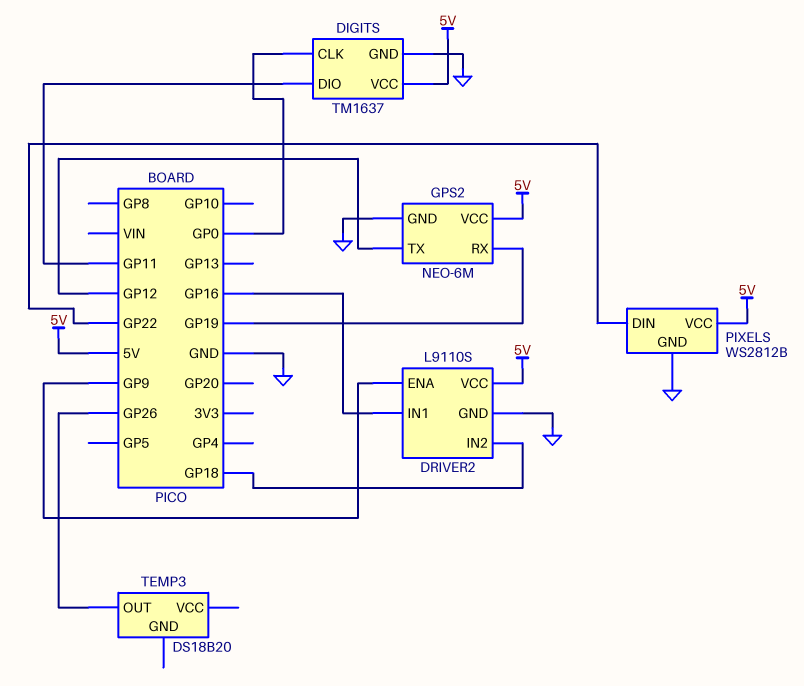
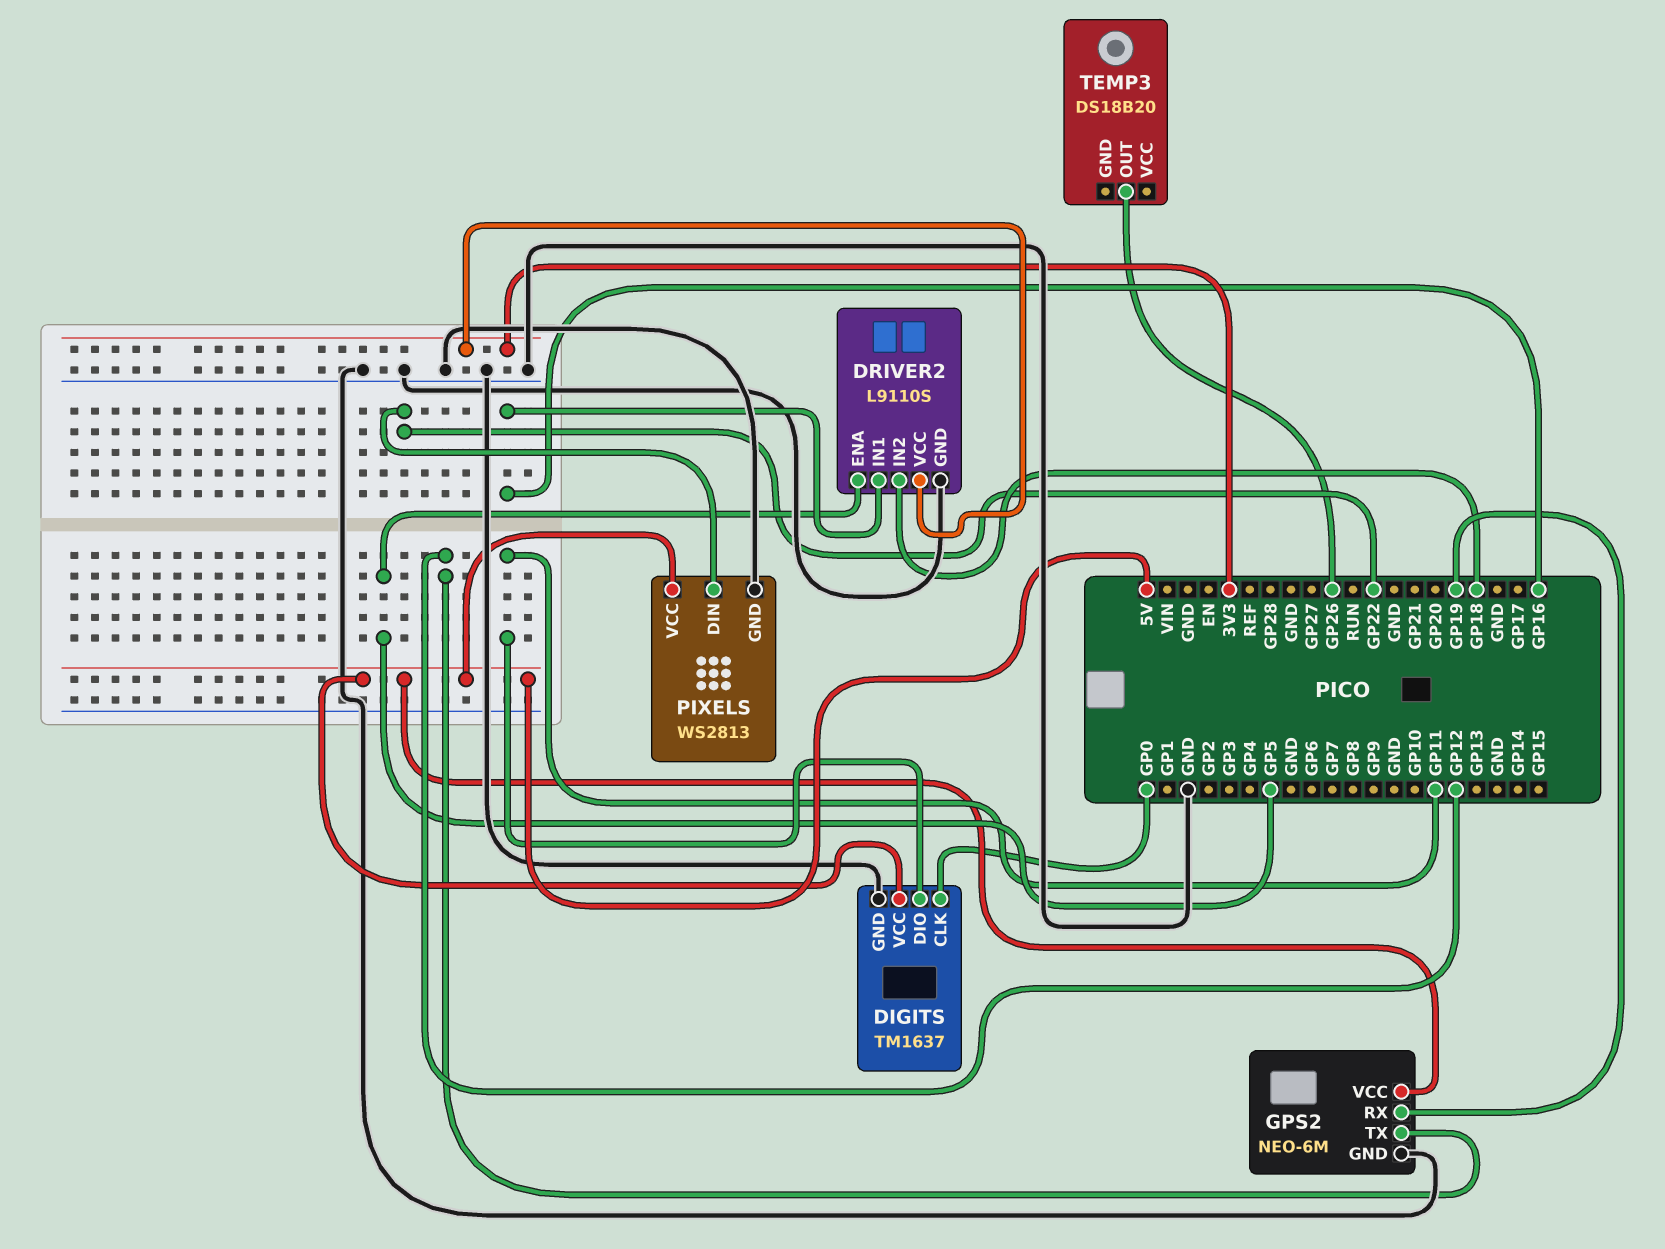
DRIVER2 pin ENA: GP9 -> GP5
DRIVER2 pin VCC: 5V -> 3V3
PIXELS: WS2812B -> WS2813

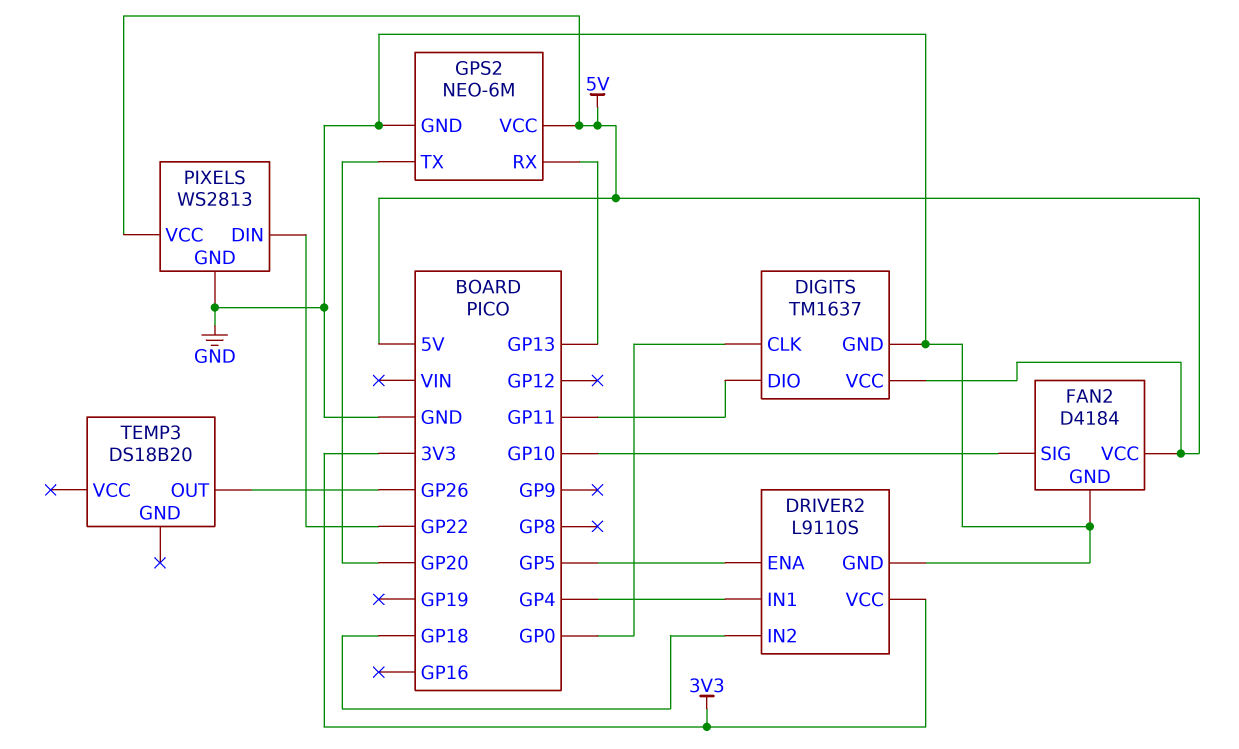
DRIVER2 pin IN1: GP16 -> GP4
FAN2: none -> D4184
FAN2 pin GND: none -> GND
FAN2 pin SIG: none -> GP10
FAN2 pin VCC: none -> 5V
GPS2 pin RX: GP19 -> GP13
GPS2 pin TX: GP12 -> GP20

